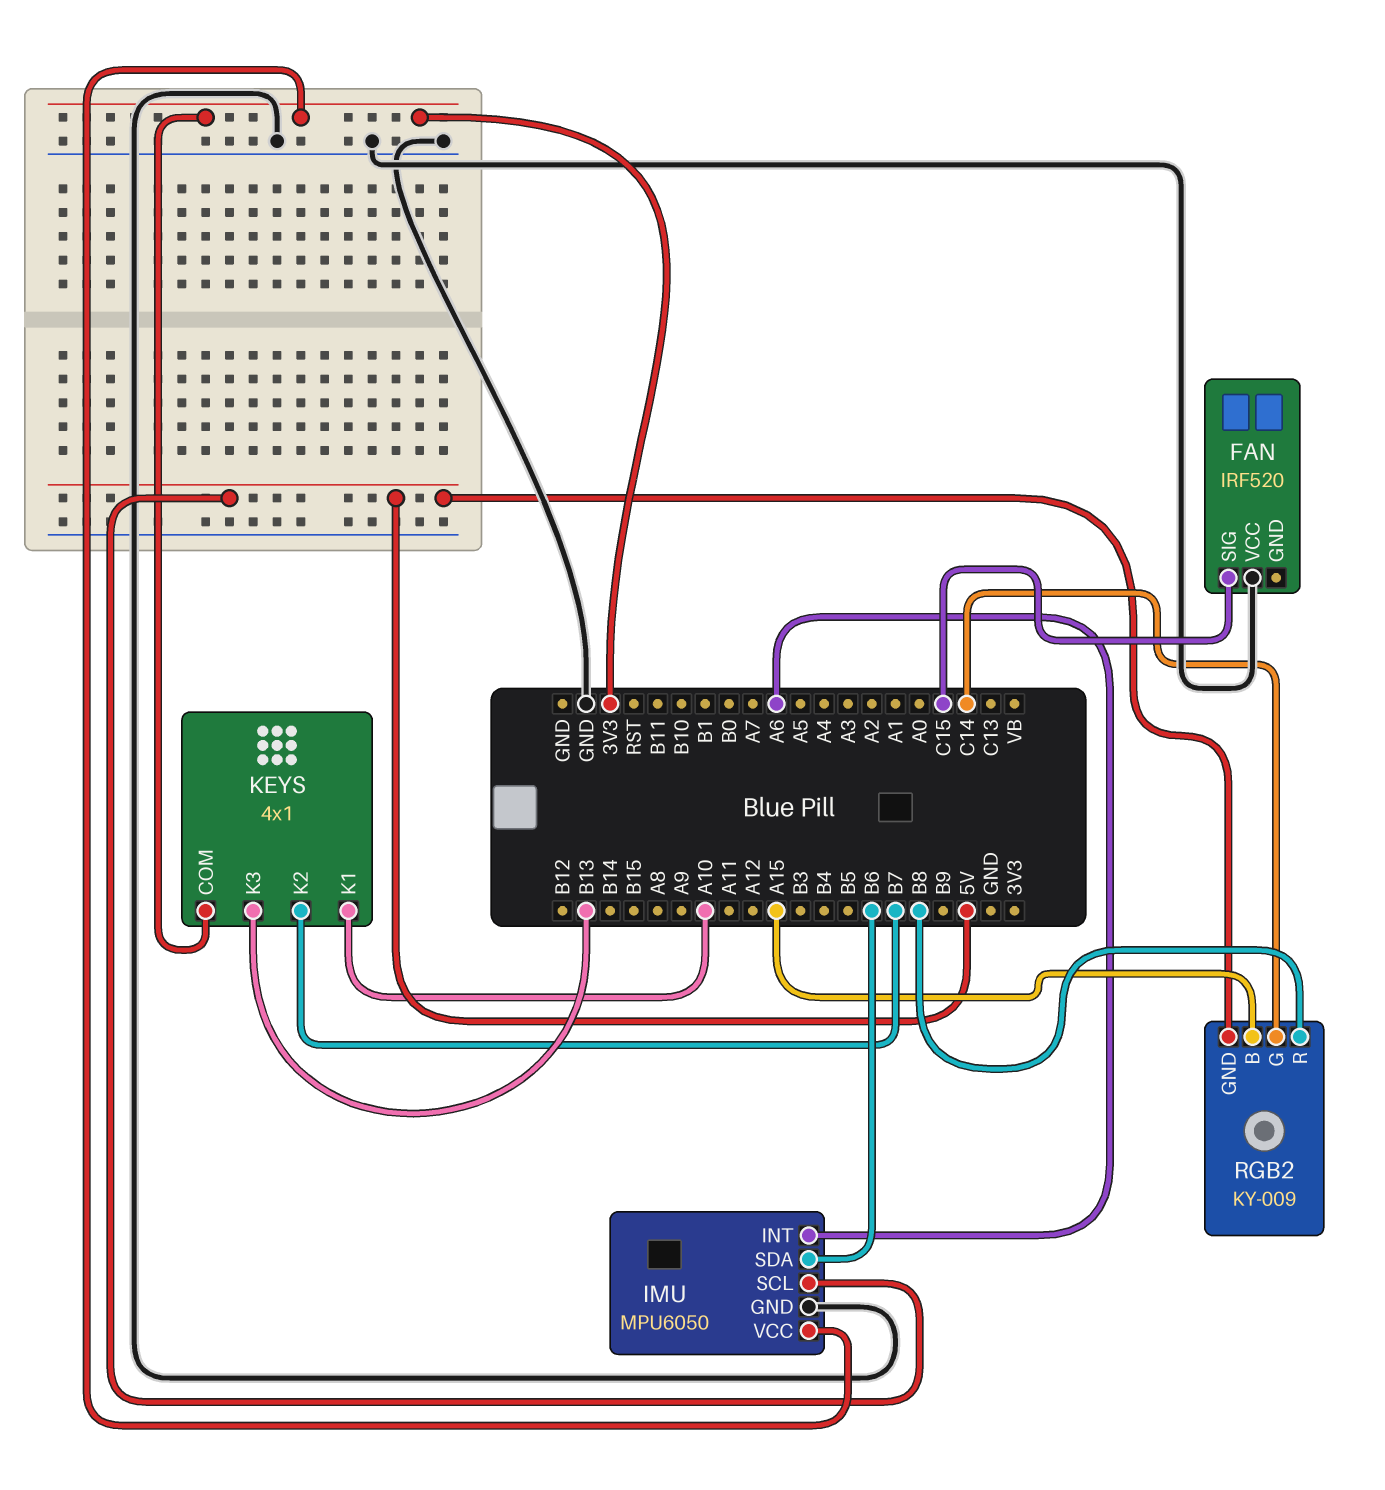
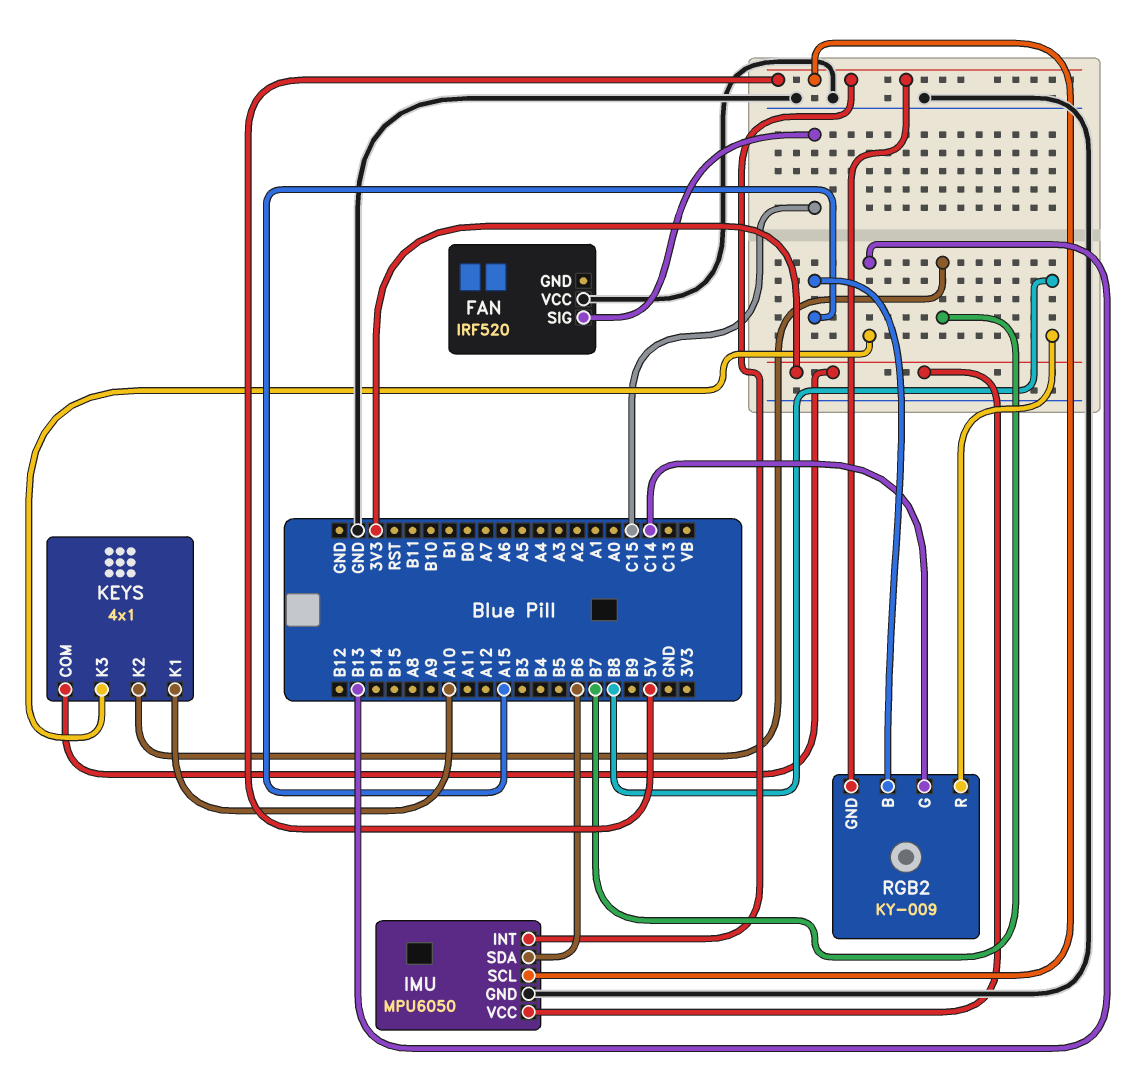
IMU pin INT: A6 -> 5V

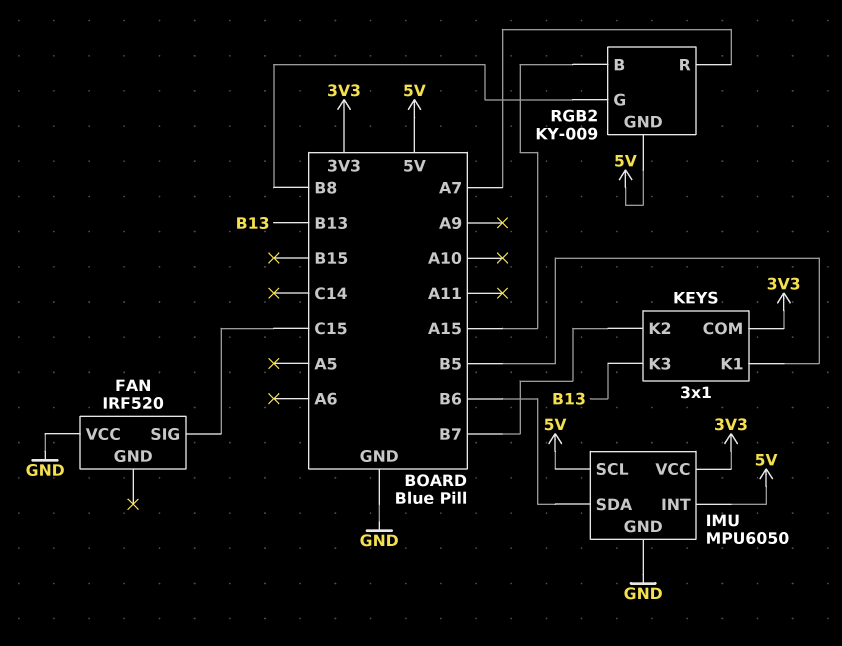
KEYS: 4x1 -> 3x1
KEYS pin K1: A10 -> B5
RGB2 pin G: C14 -> B8
RGB2 pin R: B8 -> A7

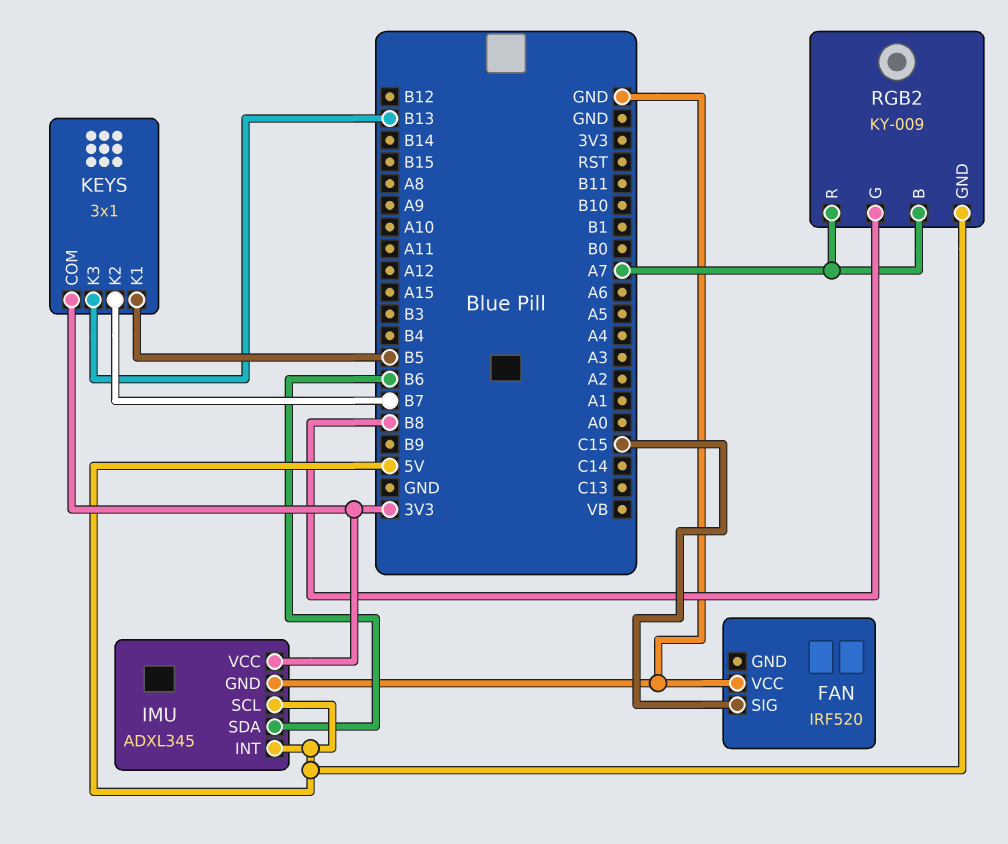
IMU: MPU6050 -> ADXL345
RGB2 pin B: A15 -> A7

